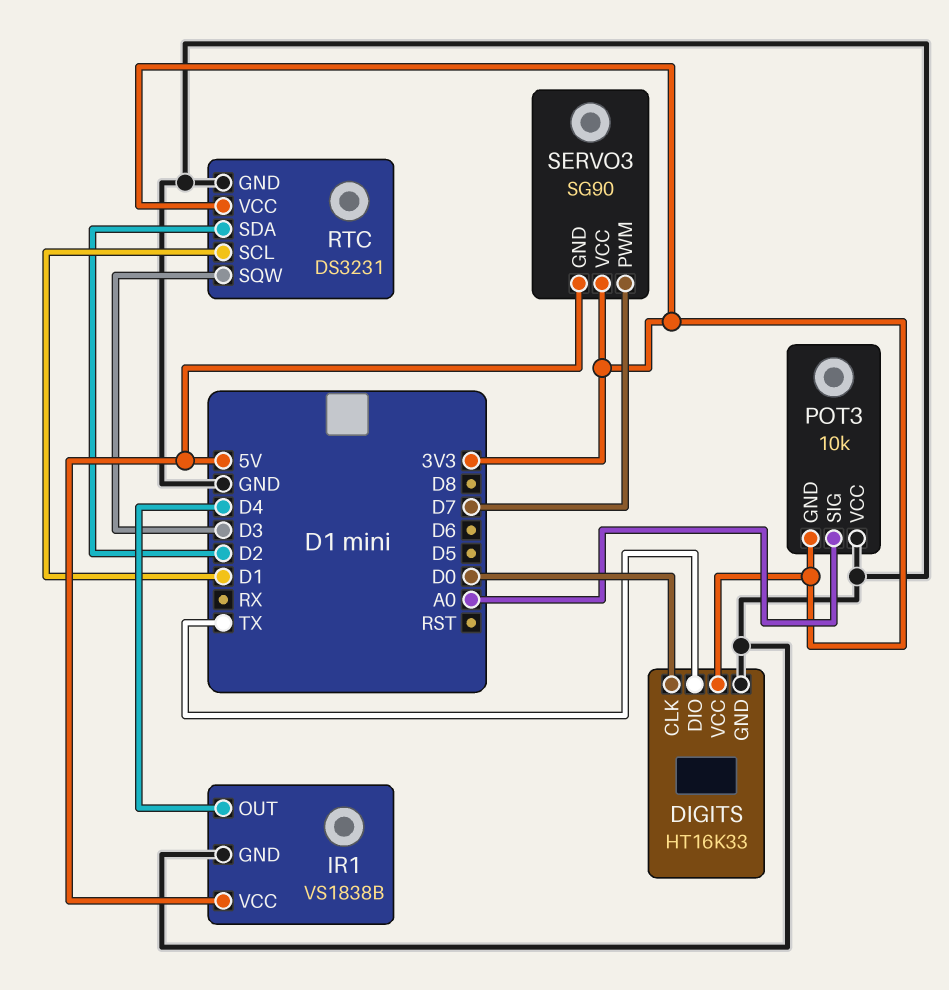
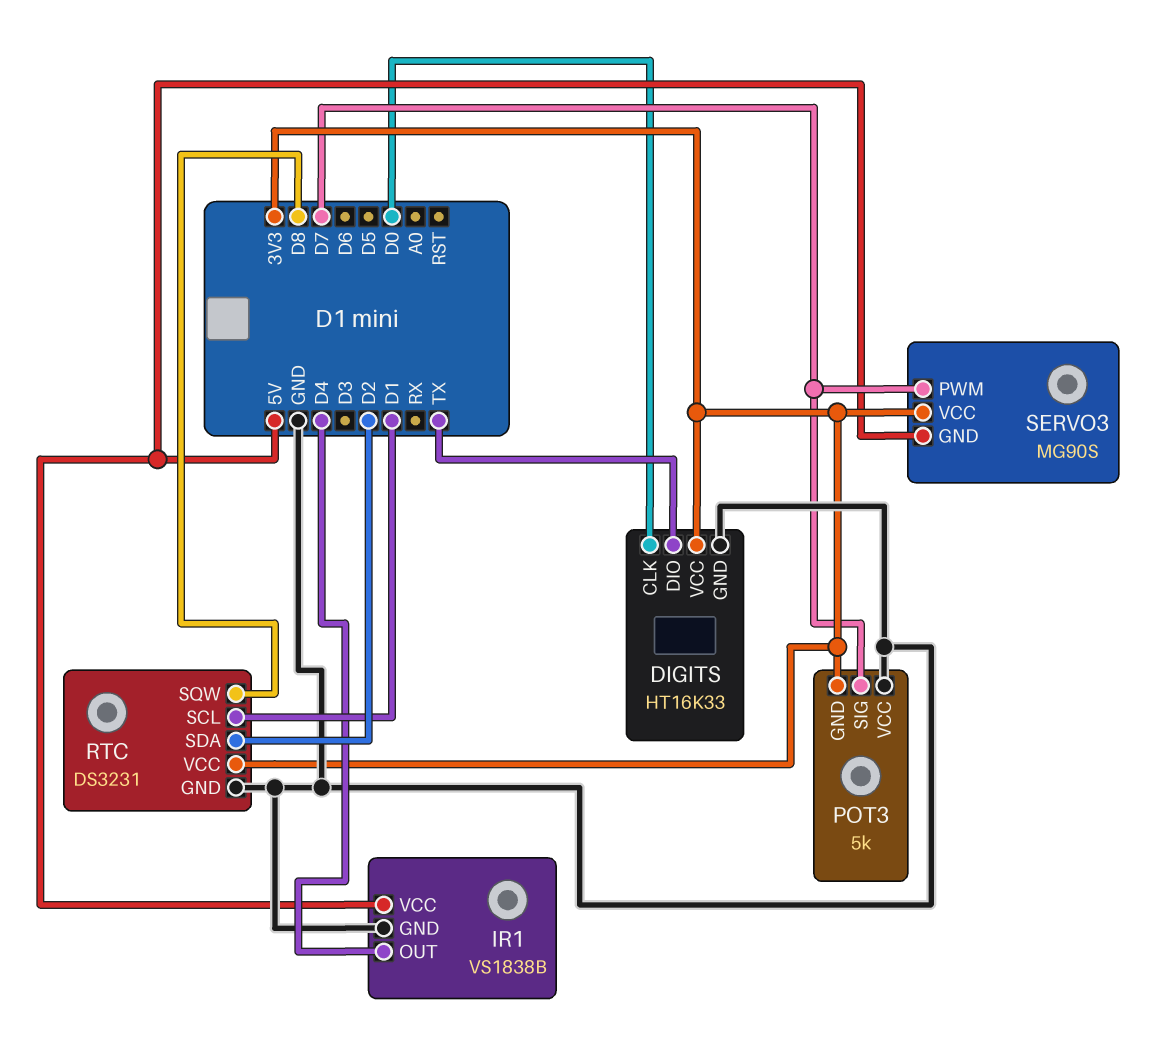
POT3: 10k -> 5k
POT3 pin SIG: A0 -> D7
RTC pin SQW: D3 -> D8
SERVO3: SG90 -> MG90S

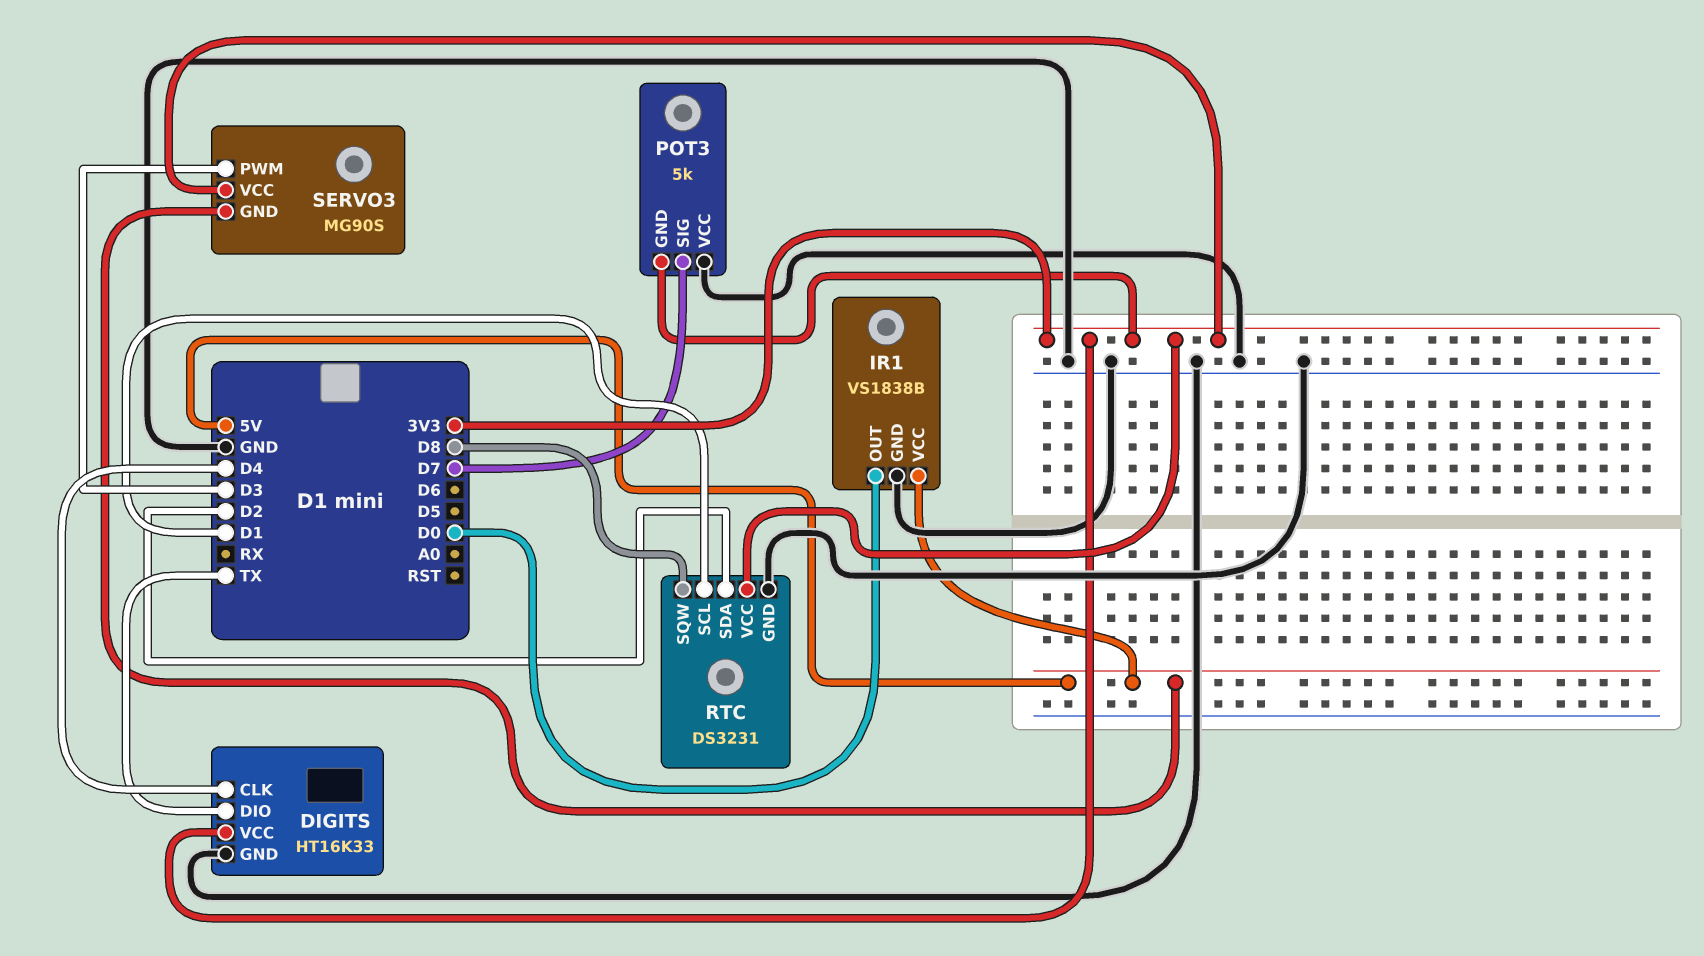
DIGITS pin CLK: D0 -> D4
IR1 pin OUT: D4 -> D0
SERVO3 pin PWM: D7 -> D3

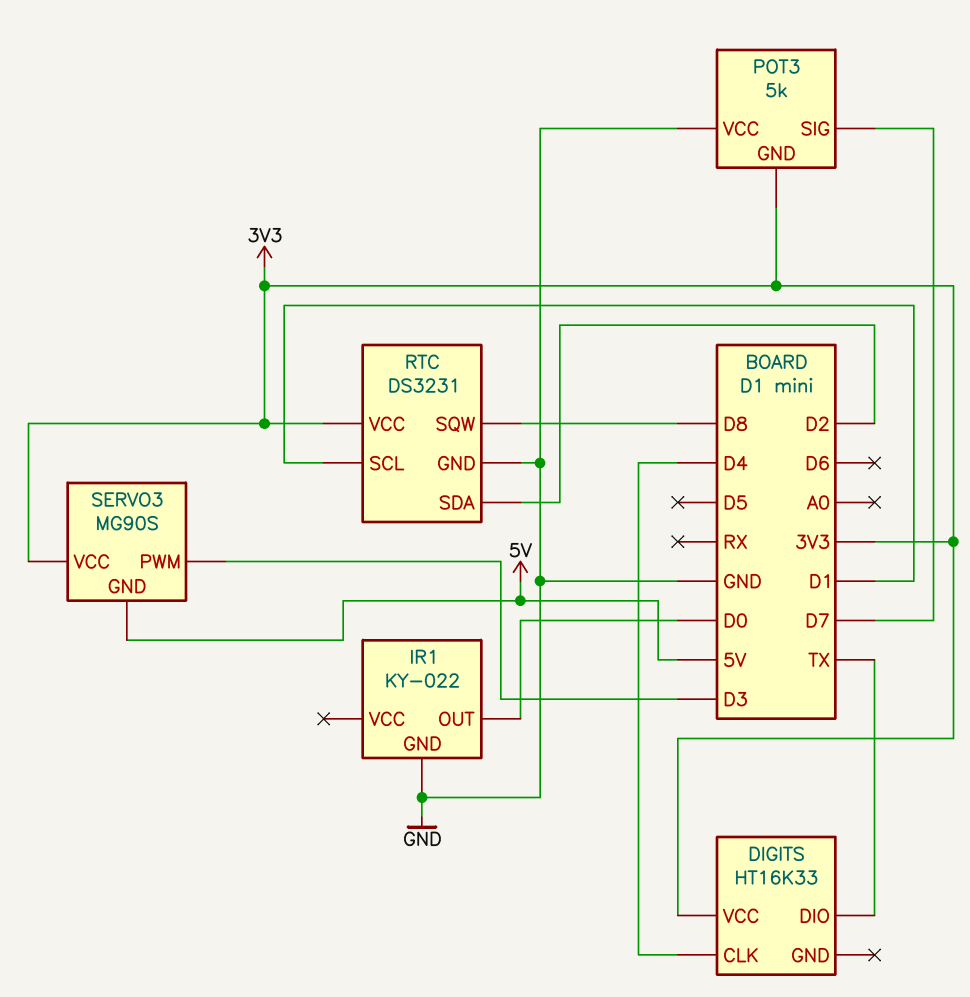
DIGITS pin GND: GND -> none
IR1: VS1838B -> KY-022
IR1 pin VCC: 5V -> none

